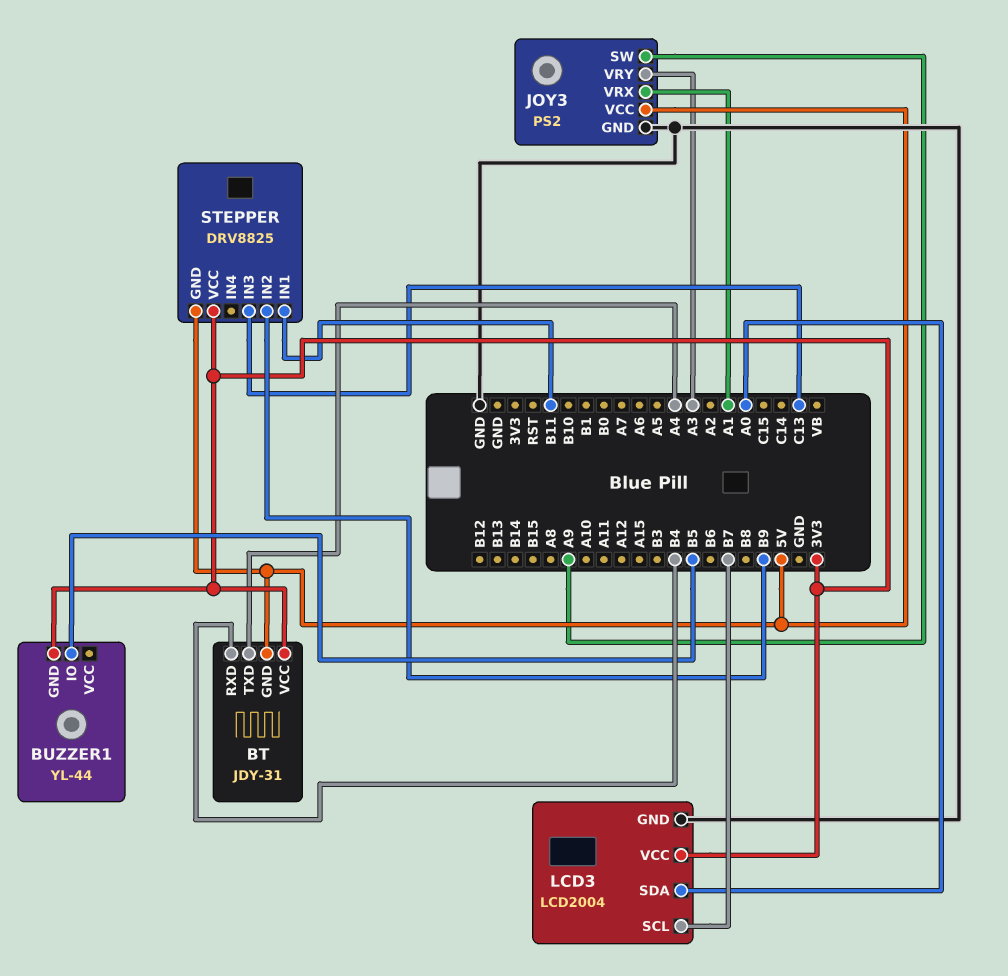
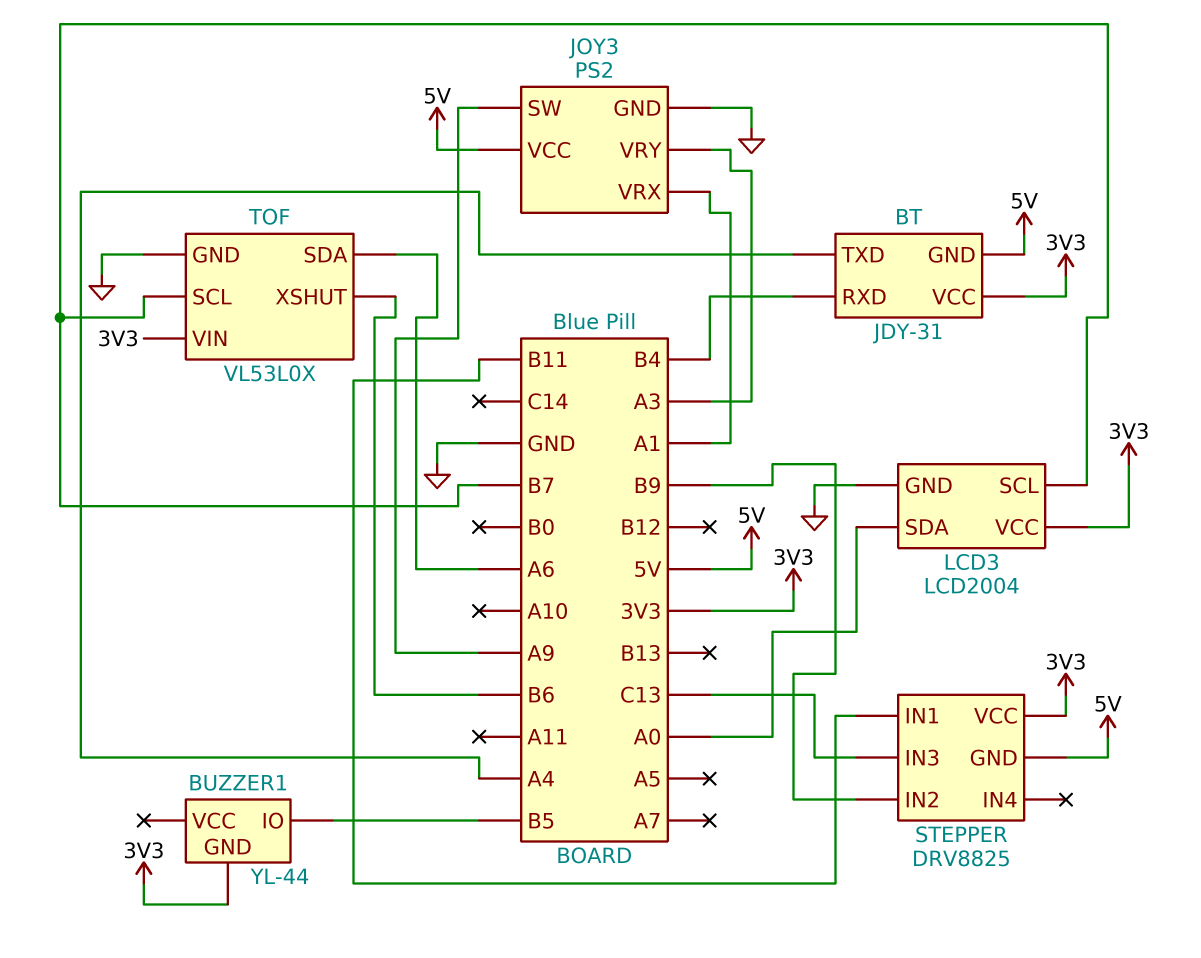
TOF: none -> VL53L0X
TOF pin GND: none -> GND
TOF pin SCL: none -> B7
TOF pin SDA: none -> A6
TOF pin VIN: none -> 3V3
TOF pin XSHUT: none -> B6

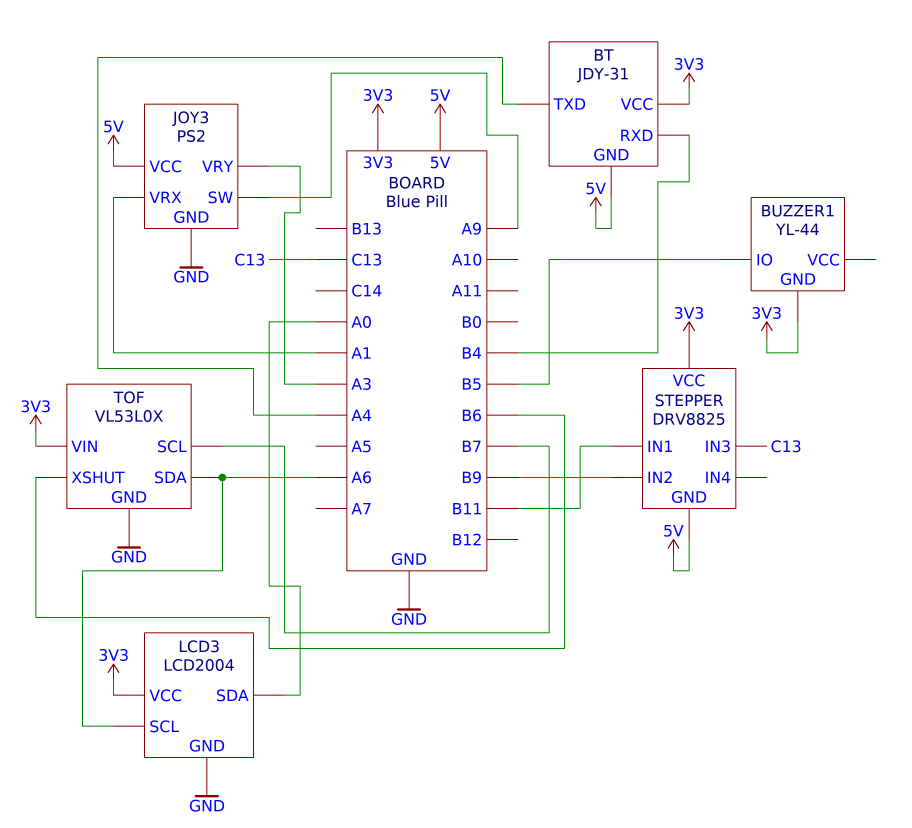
LCD3 pin SCL: B7 -> A6

